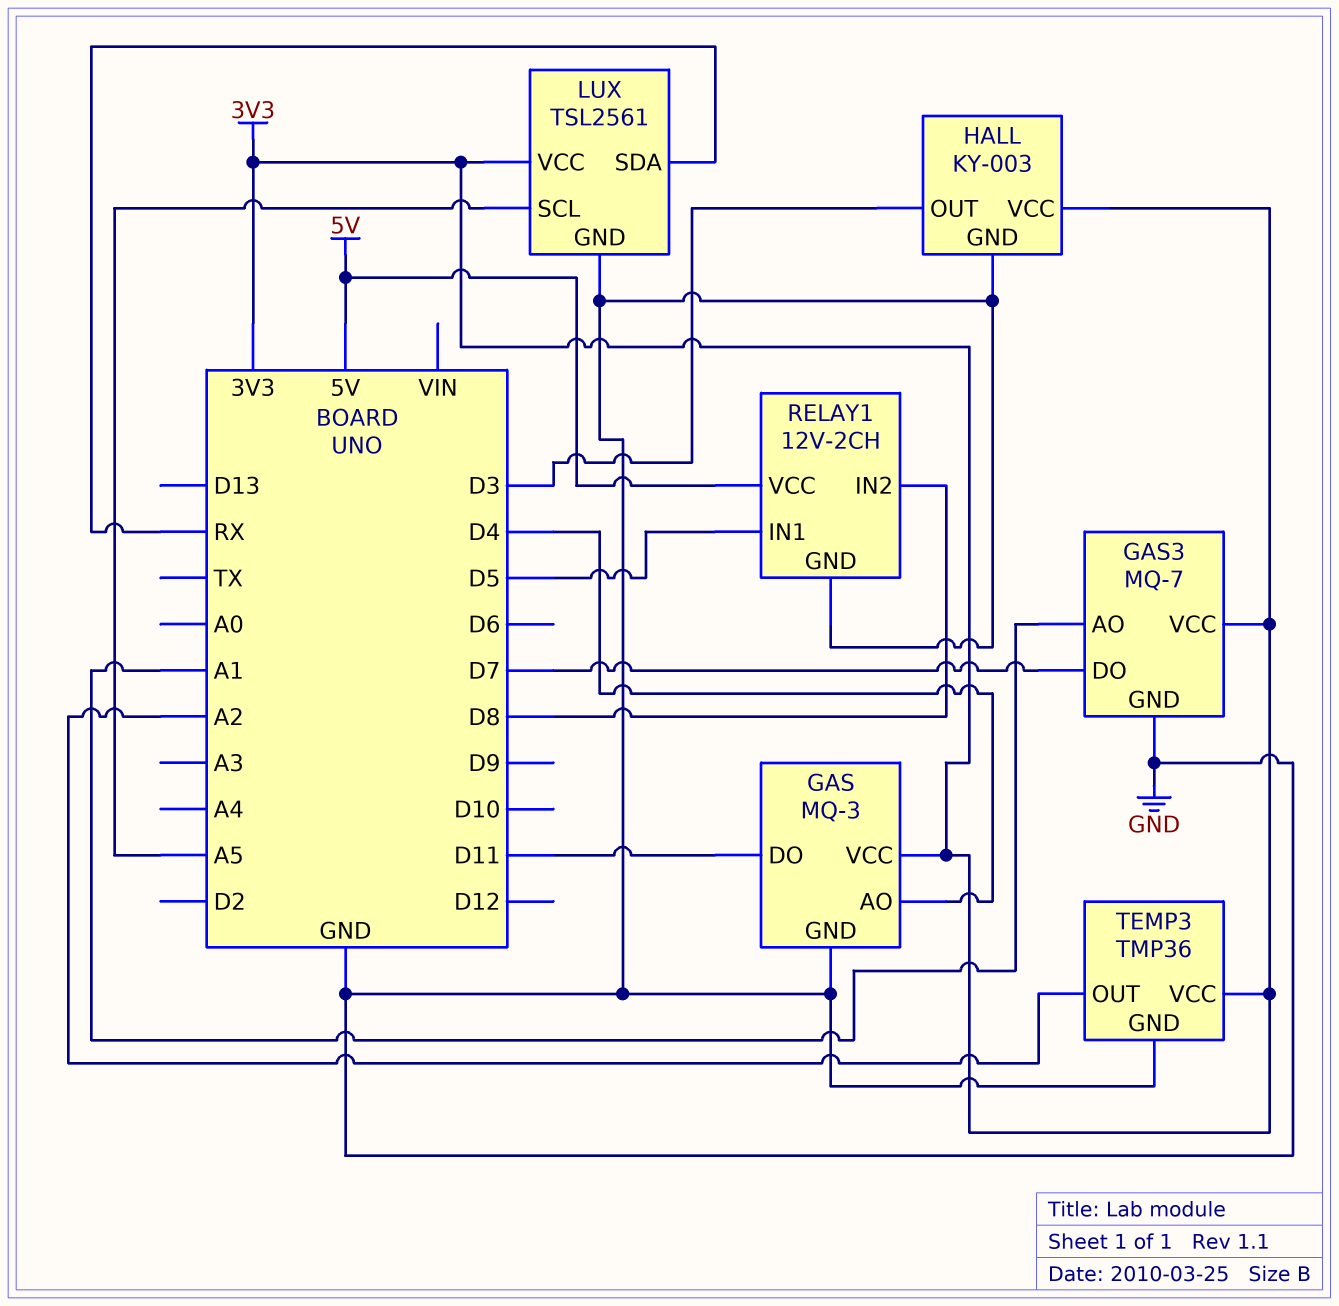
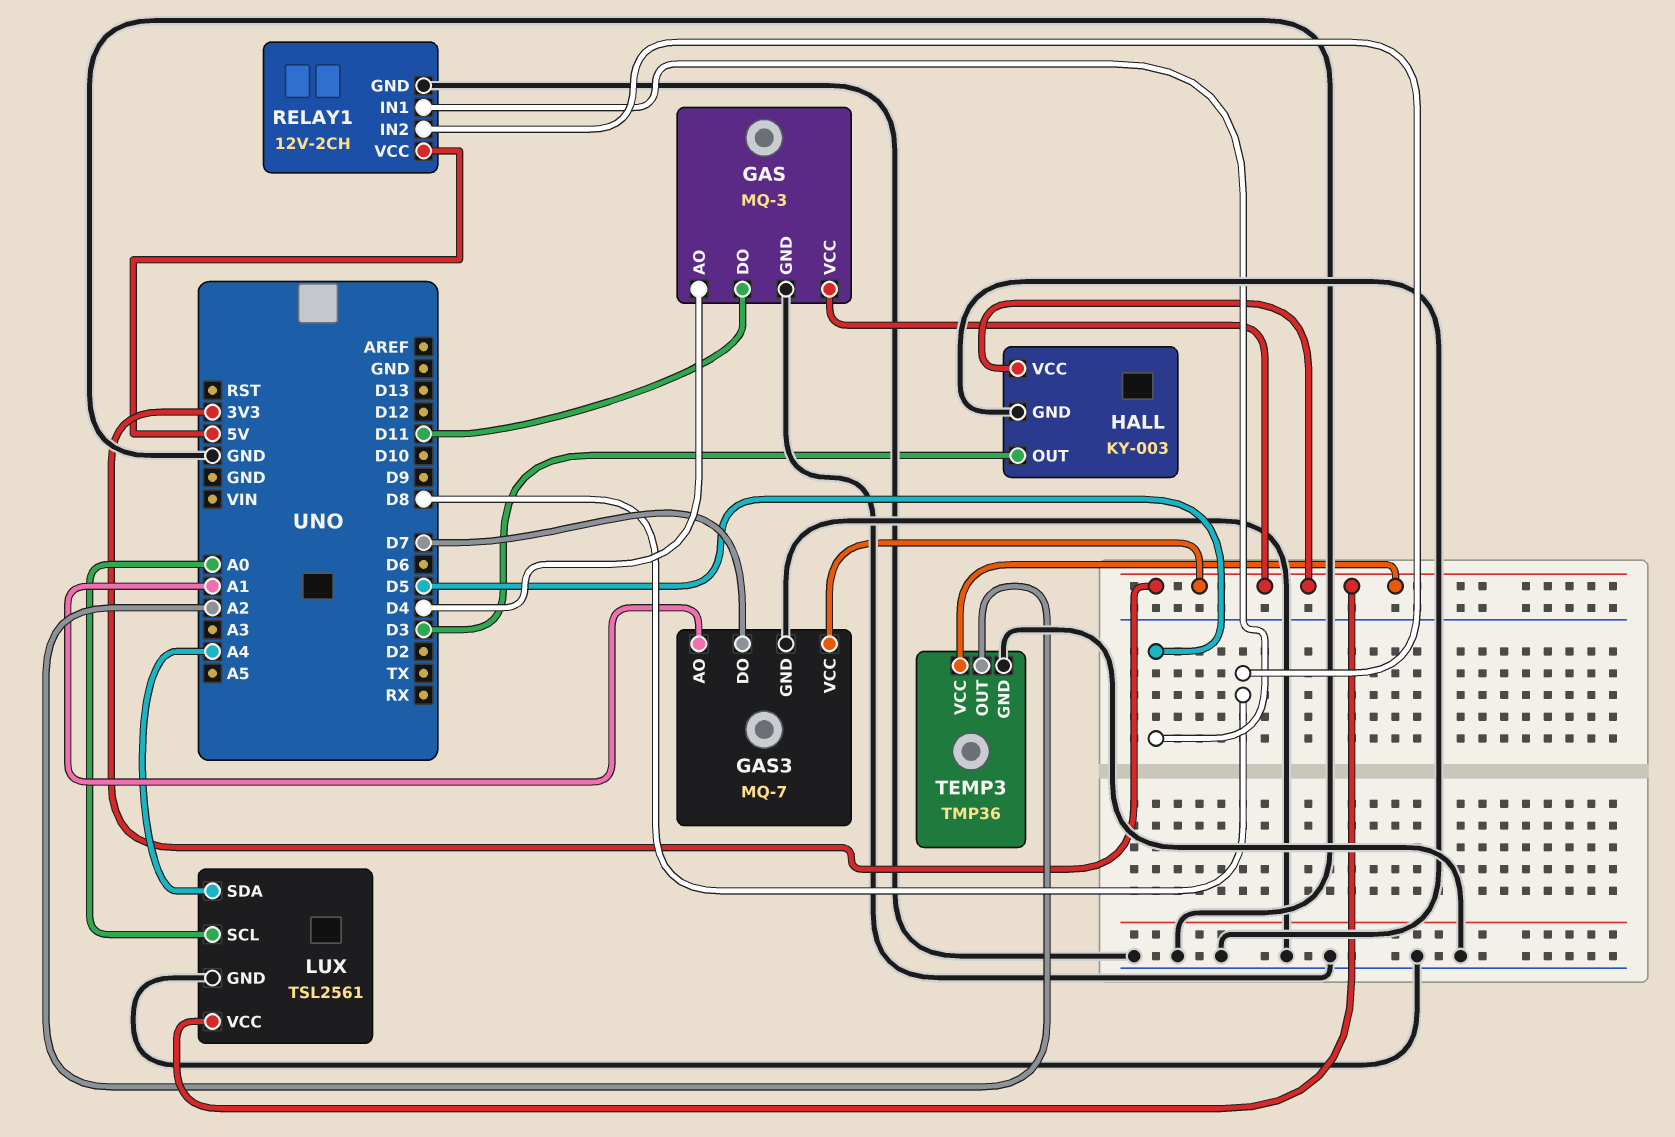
LUX pin SCL: A5 -> A0
LUX pin SDA: RX -> A4

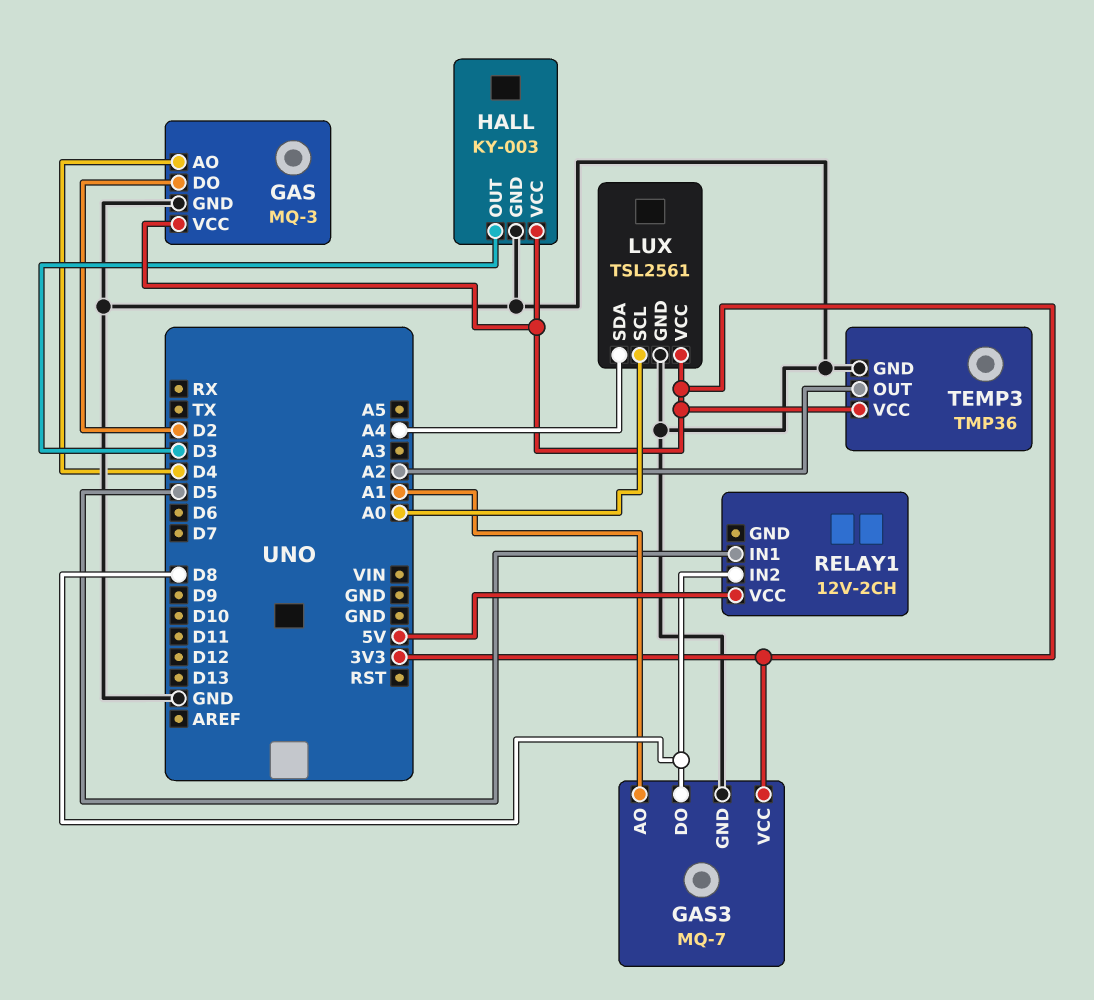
GAS pin DO: D11 -> D2
GAS3 pin DO: D7 -> D8
RELAY1 pin GND: GND -> none

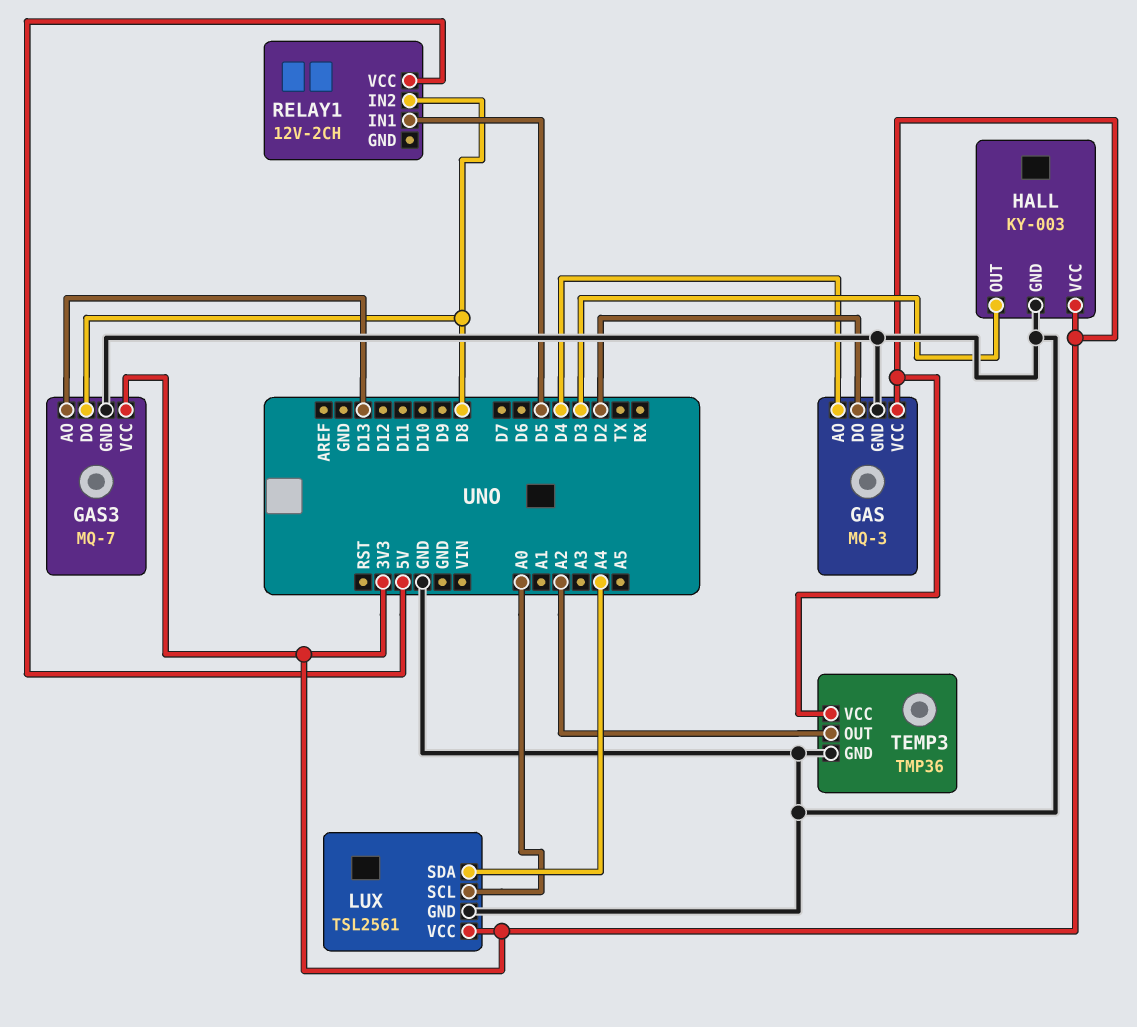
GAS3 pin AO: A1 -> D13

